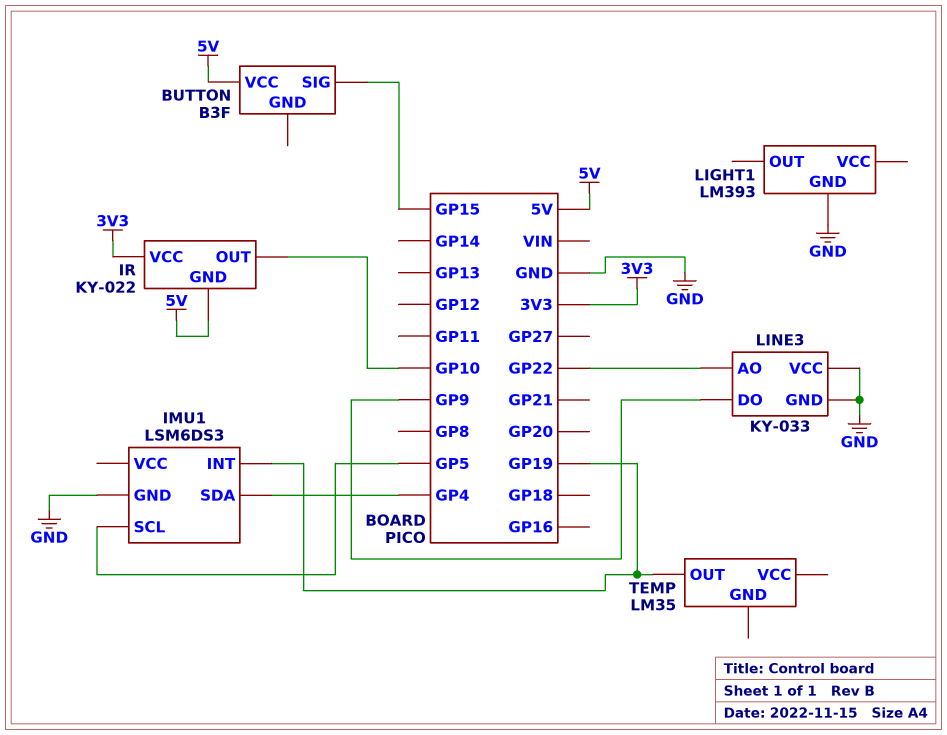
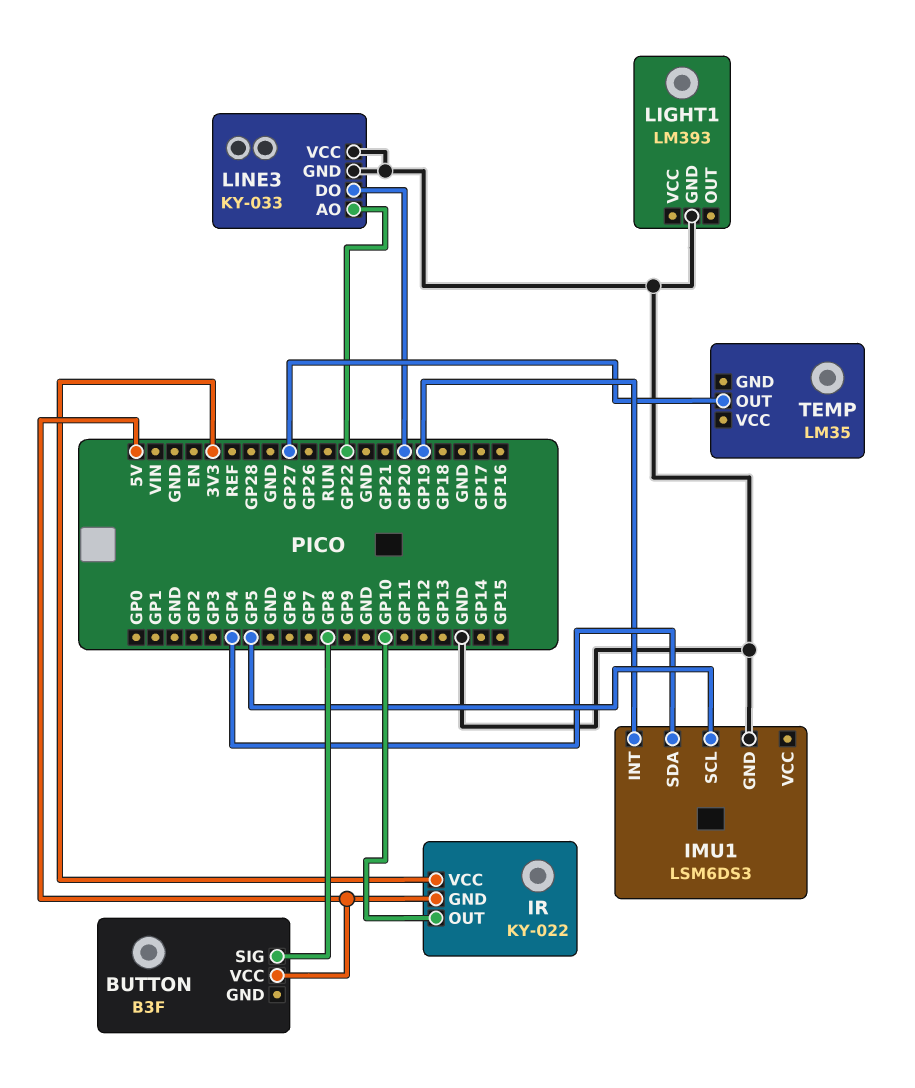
BUTTON pin SIG: GP15 -> GP8
LINE3 pin DO: GP9 -> GP20
TEMP pin OUT: GP19 -> GP27

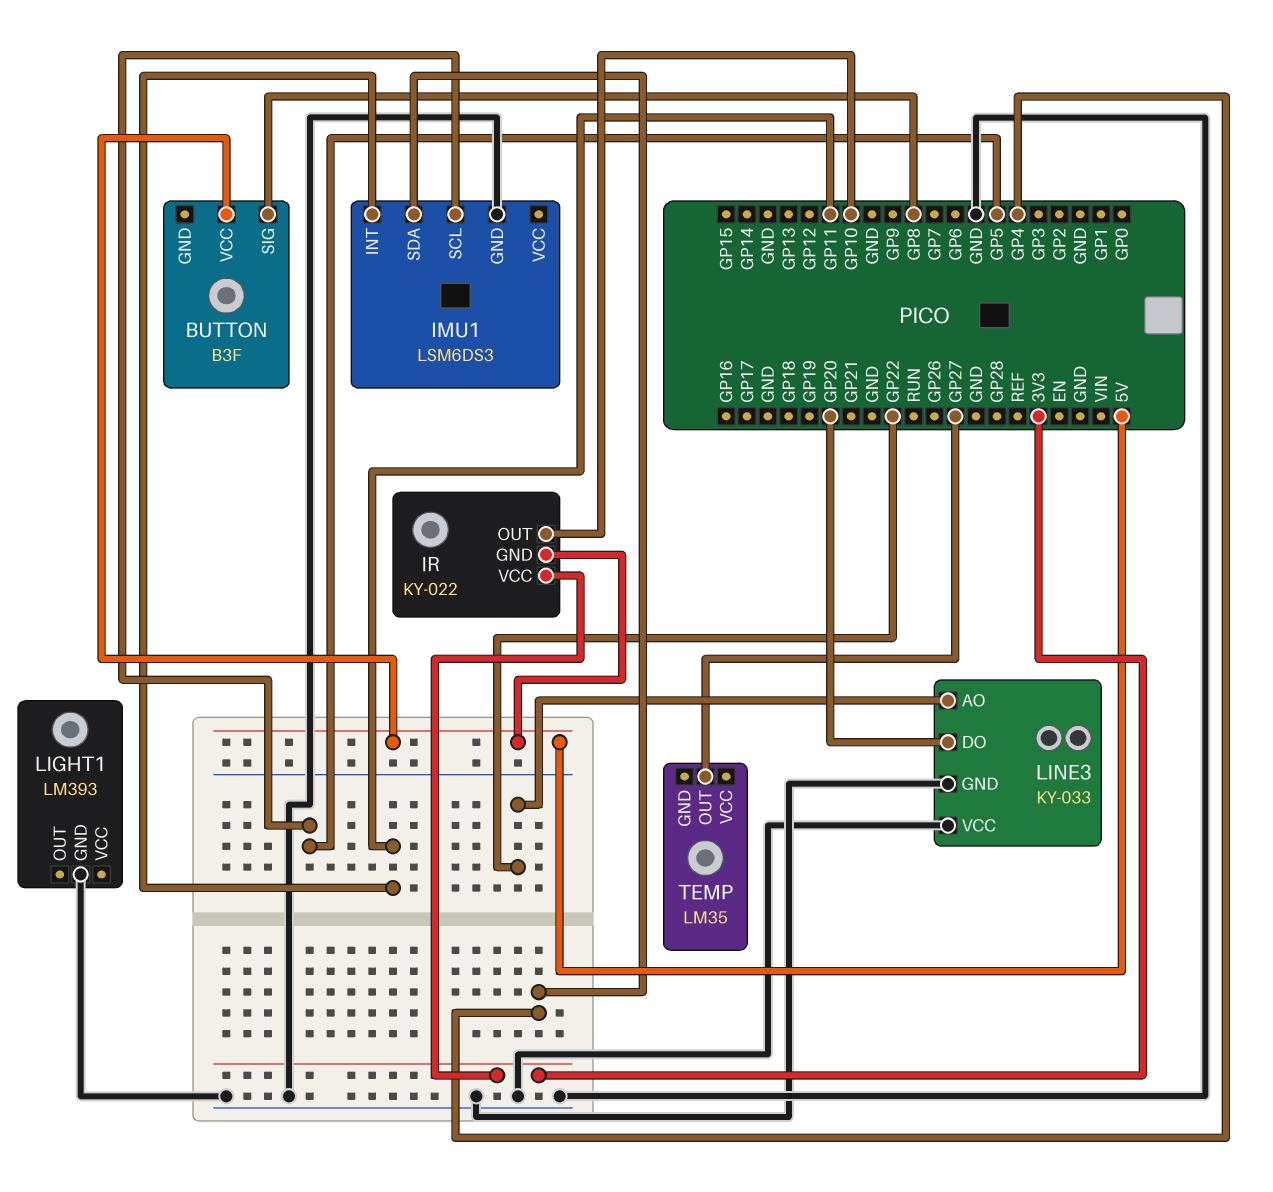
IMU1 pin INT: GP19 -> GP11

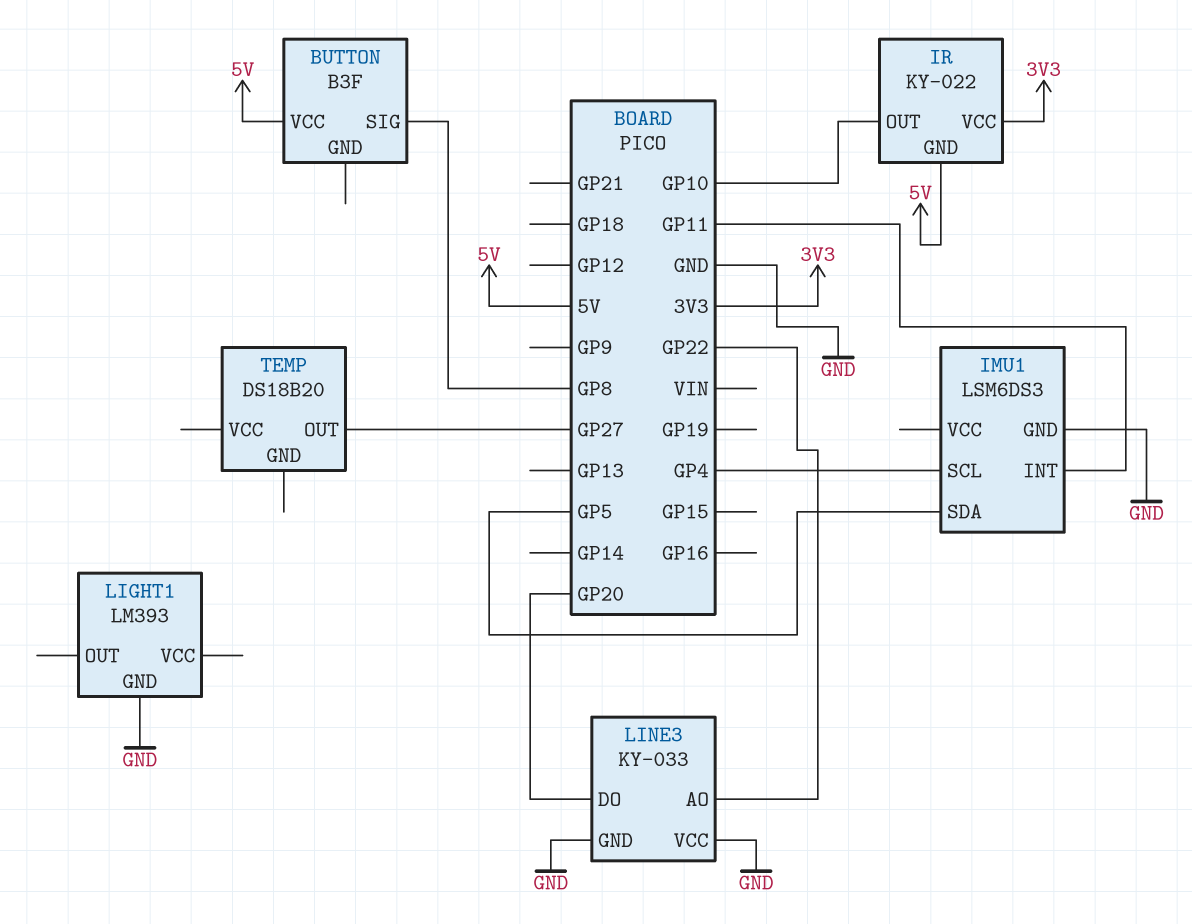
IMU1 pin SCL: GP5 -> GP4
IMU1 pin SDA: GP4 -> GP5
TEMP: LM35 -> DS18B20

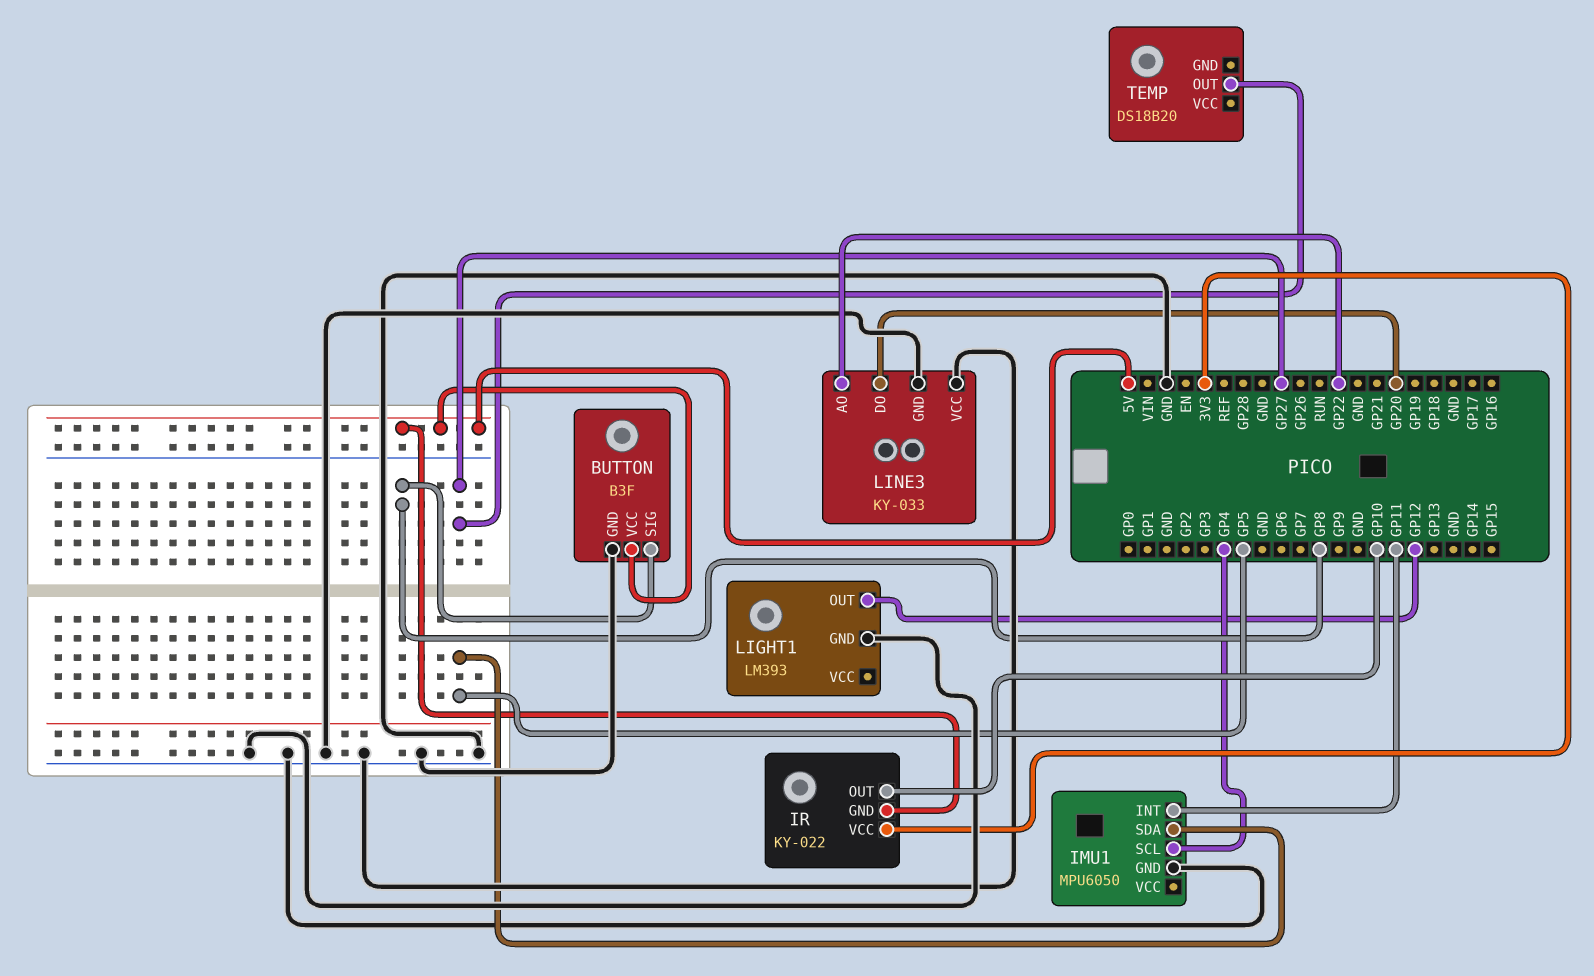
BUTTON pin GND: none -> GND
IMU1: LSM6DS3 -> MPU6050
LIGHT1 pin OUT: none -> GP12

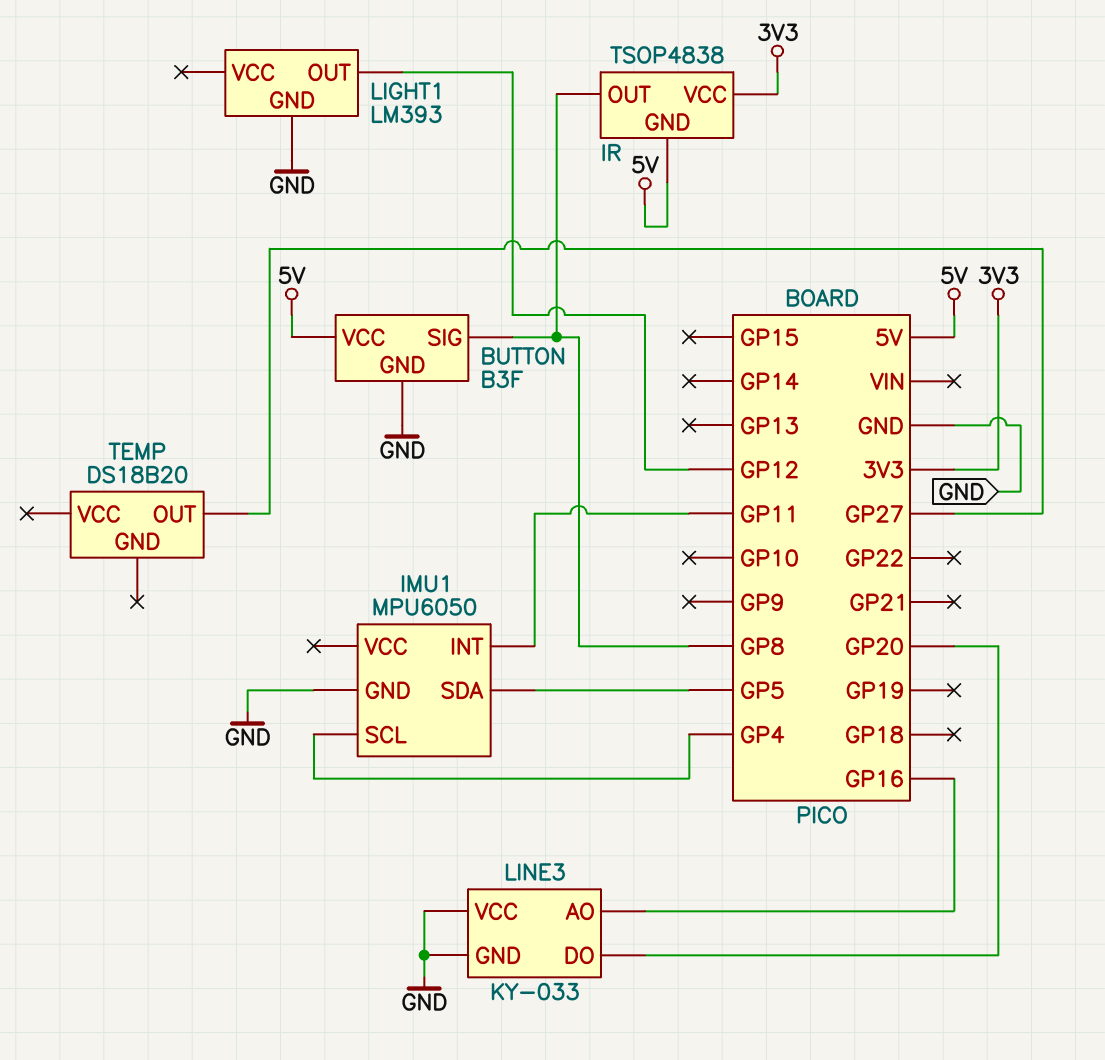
IR: KY-022 -> TSOP4838
IR pin OUT: GP10 -> GP8
LINE3 pin AO: GP22 -> GP16

